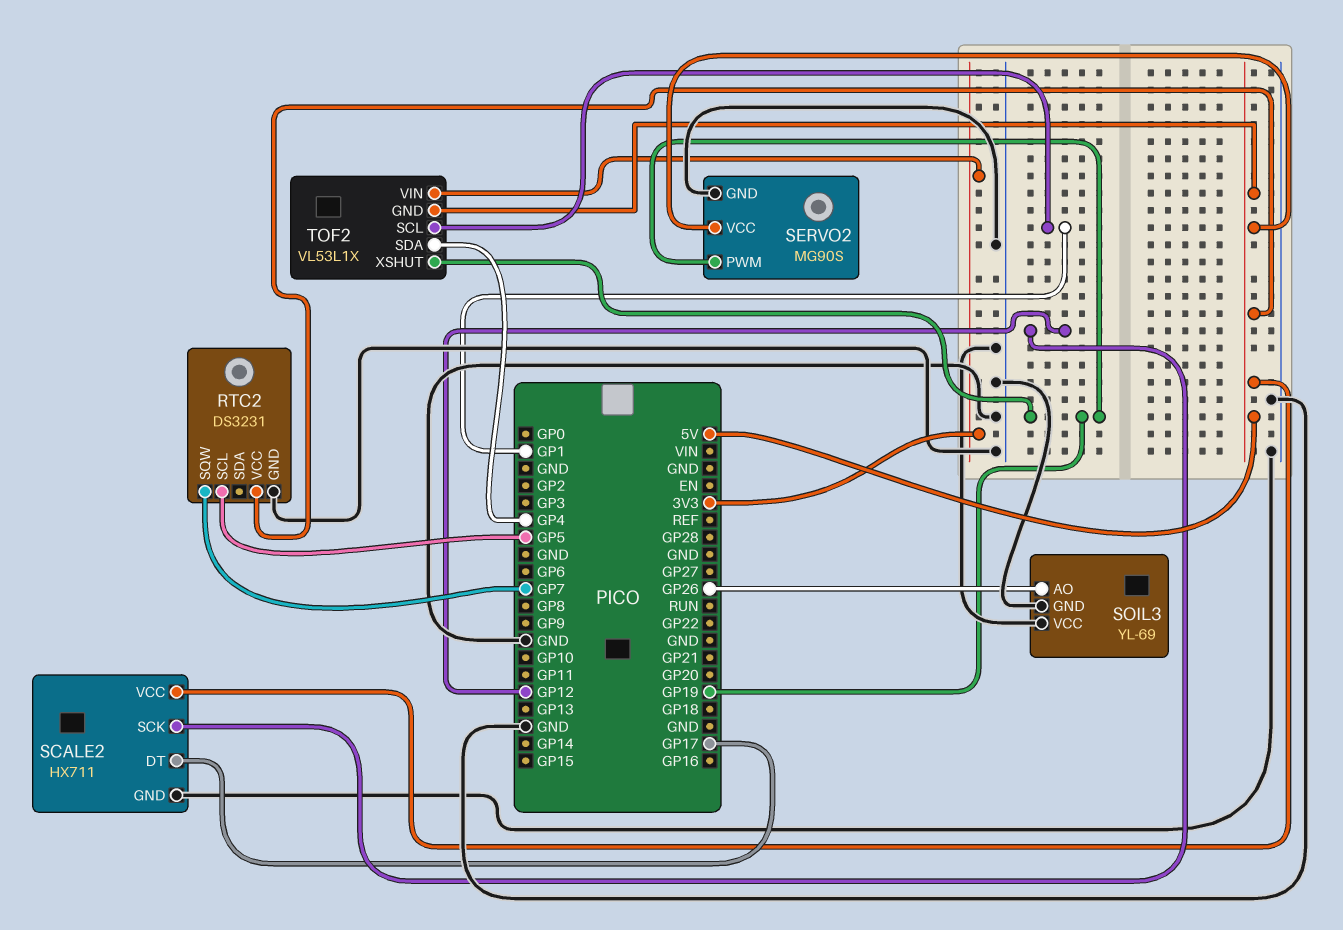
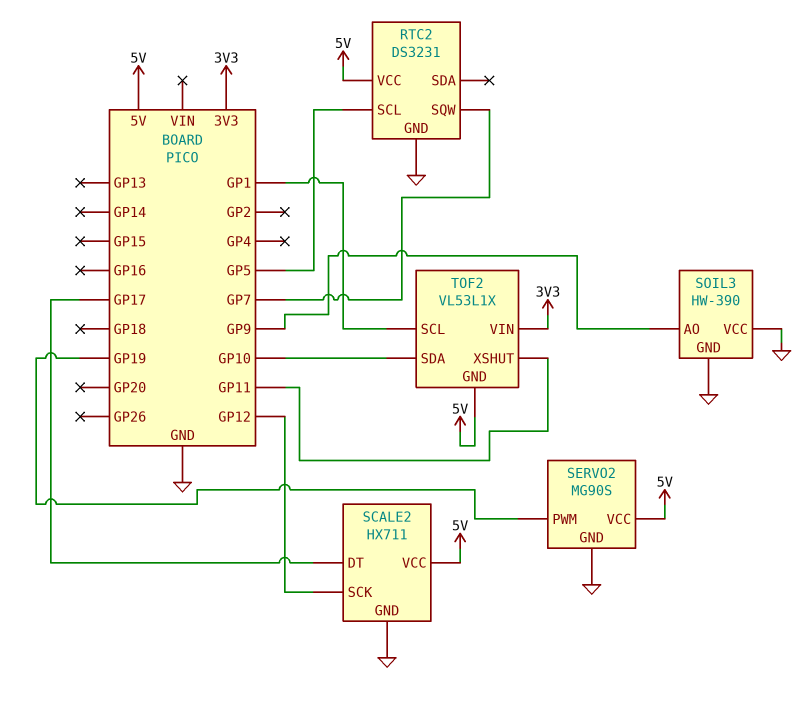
SOIL3: YL-69 -> HW-390
SOIL3 pin AO: GP26 -> GP9
TOF2 pin SDA: GP4 -> GP10
TOF2 pin XSHUT: GP19 -> GP11

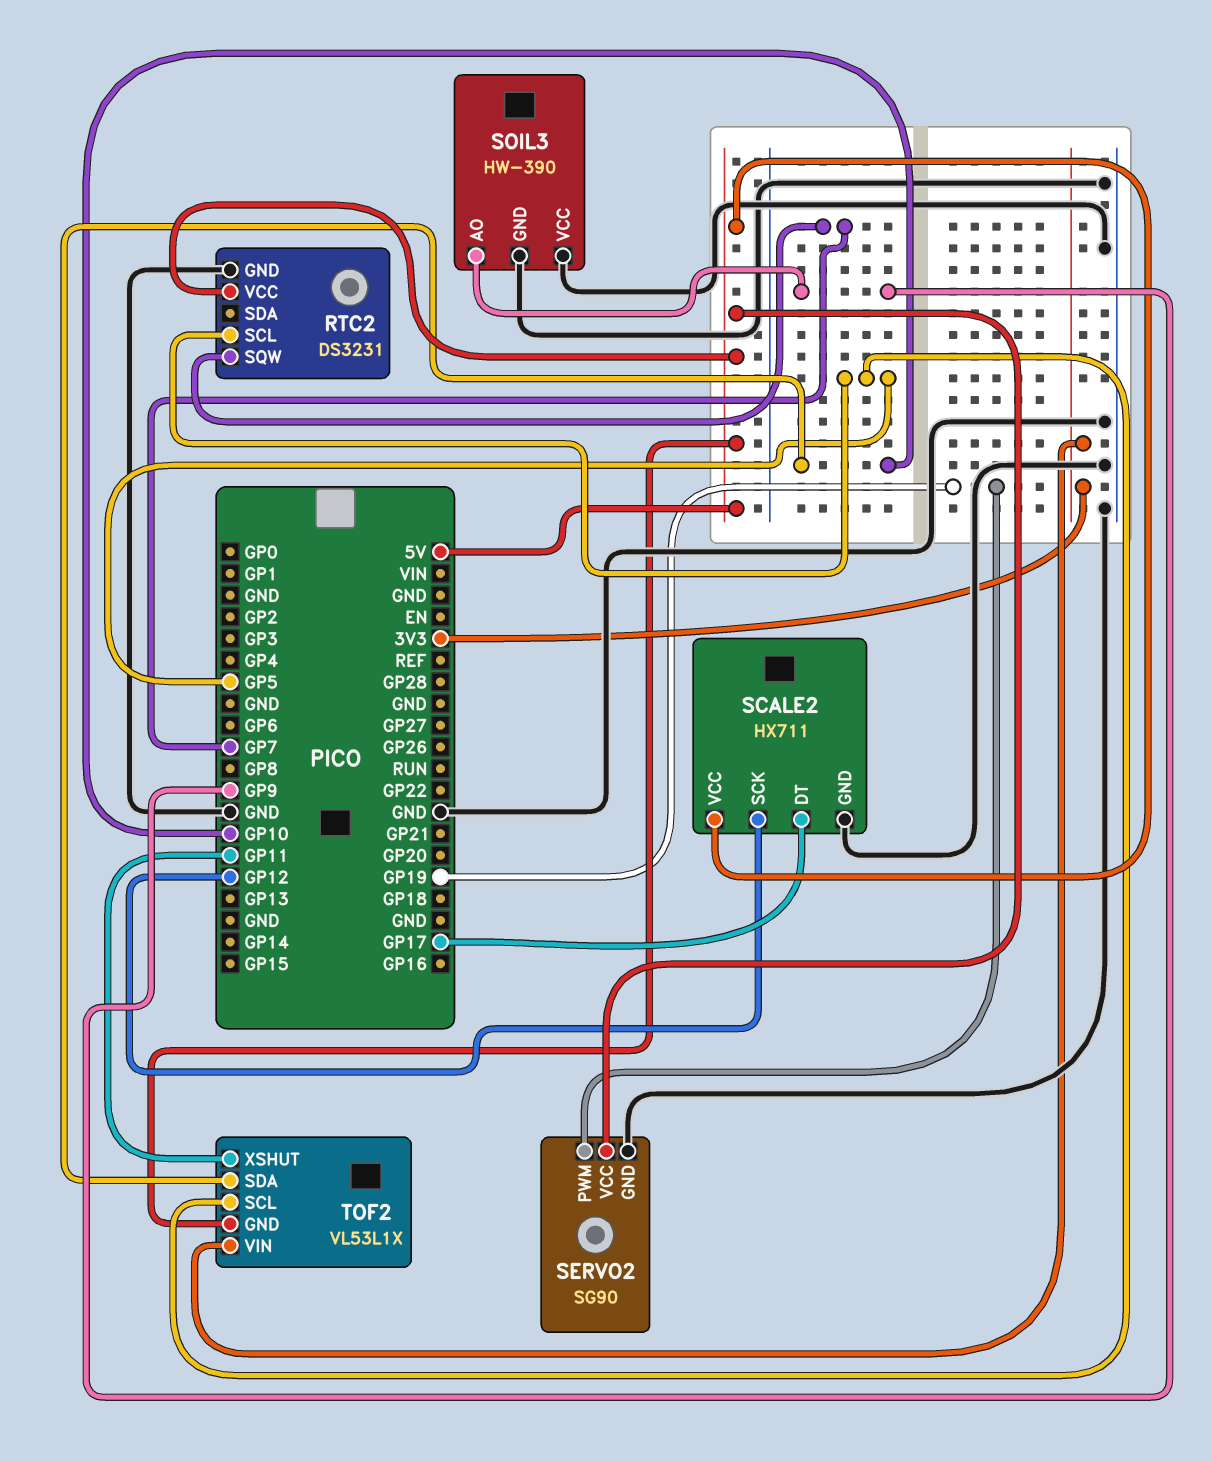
SERVO2: MG90S -> SG90
TOF2 pin SCL: GP1 -> GP5

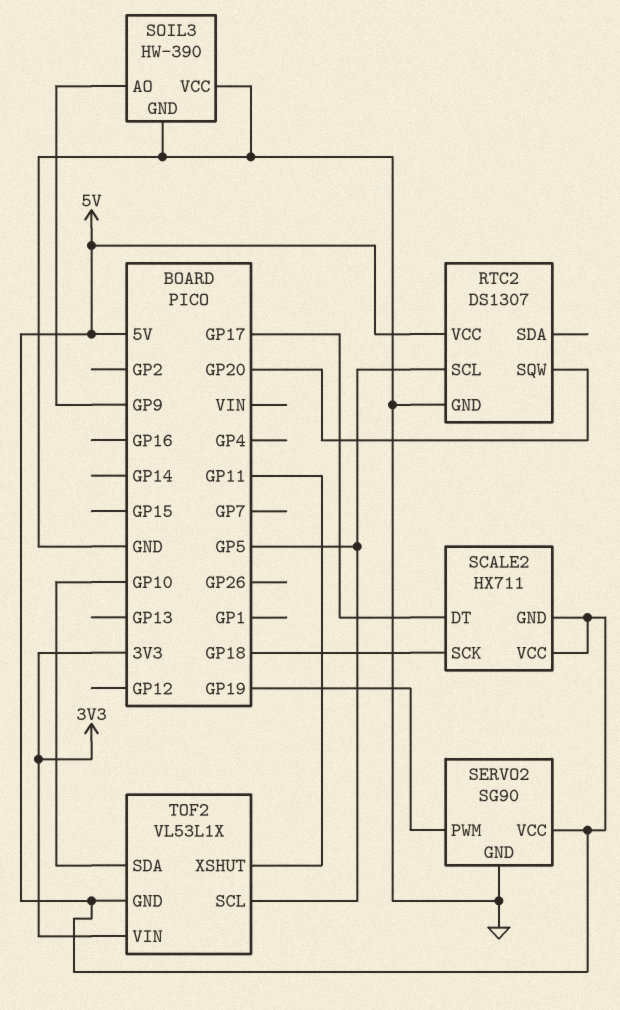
RTC2: DS3231 -> DS1307
RTC2 pin SQW: GP7 -> GP20
SCALE2 pin GND: GND -> 5V
SCALE2 pin SCK: GP12 -> GP18

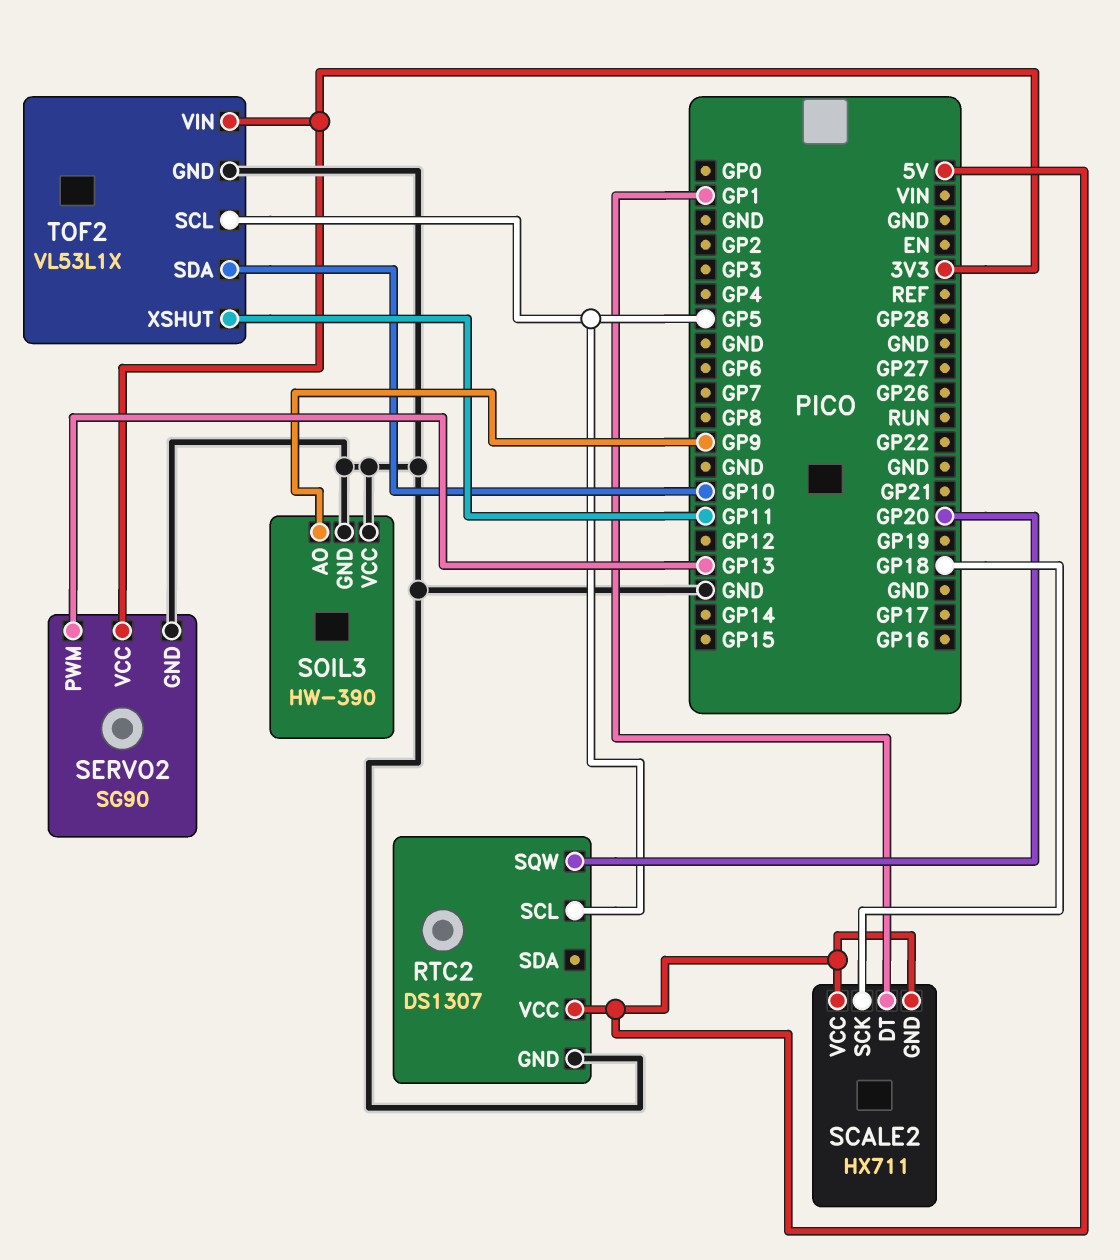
SCALE2 pin DT: GP17 -> GP1
SERVO2 pin PWM: GP19 -> GP13
SERVO2 pin VCC: 5V -> 3V3
TOF2 pin GND: 5V -> GND

